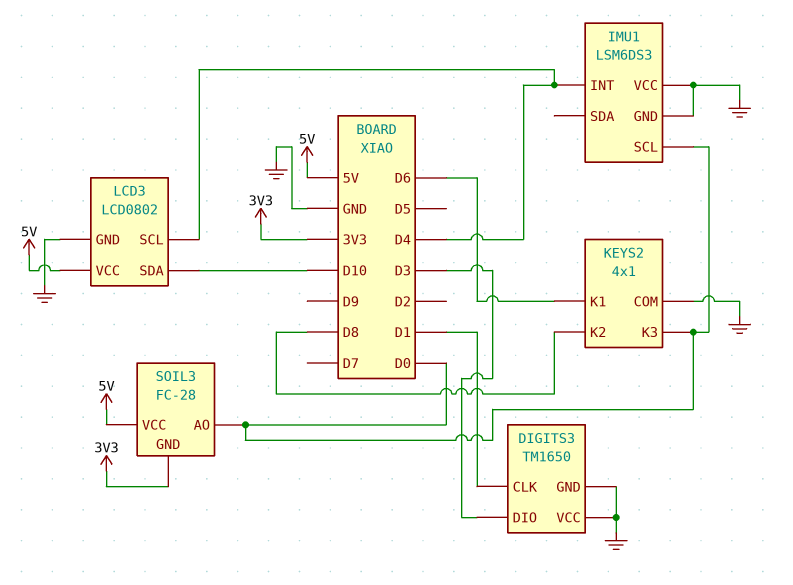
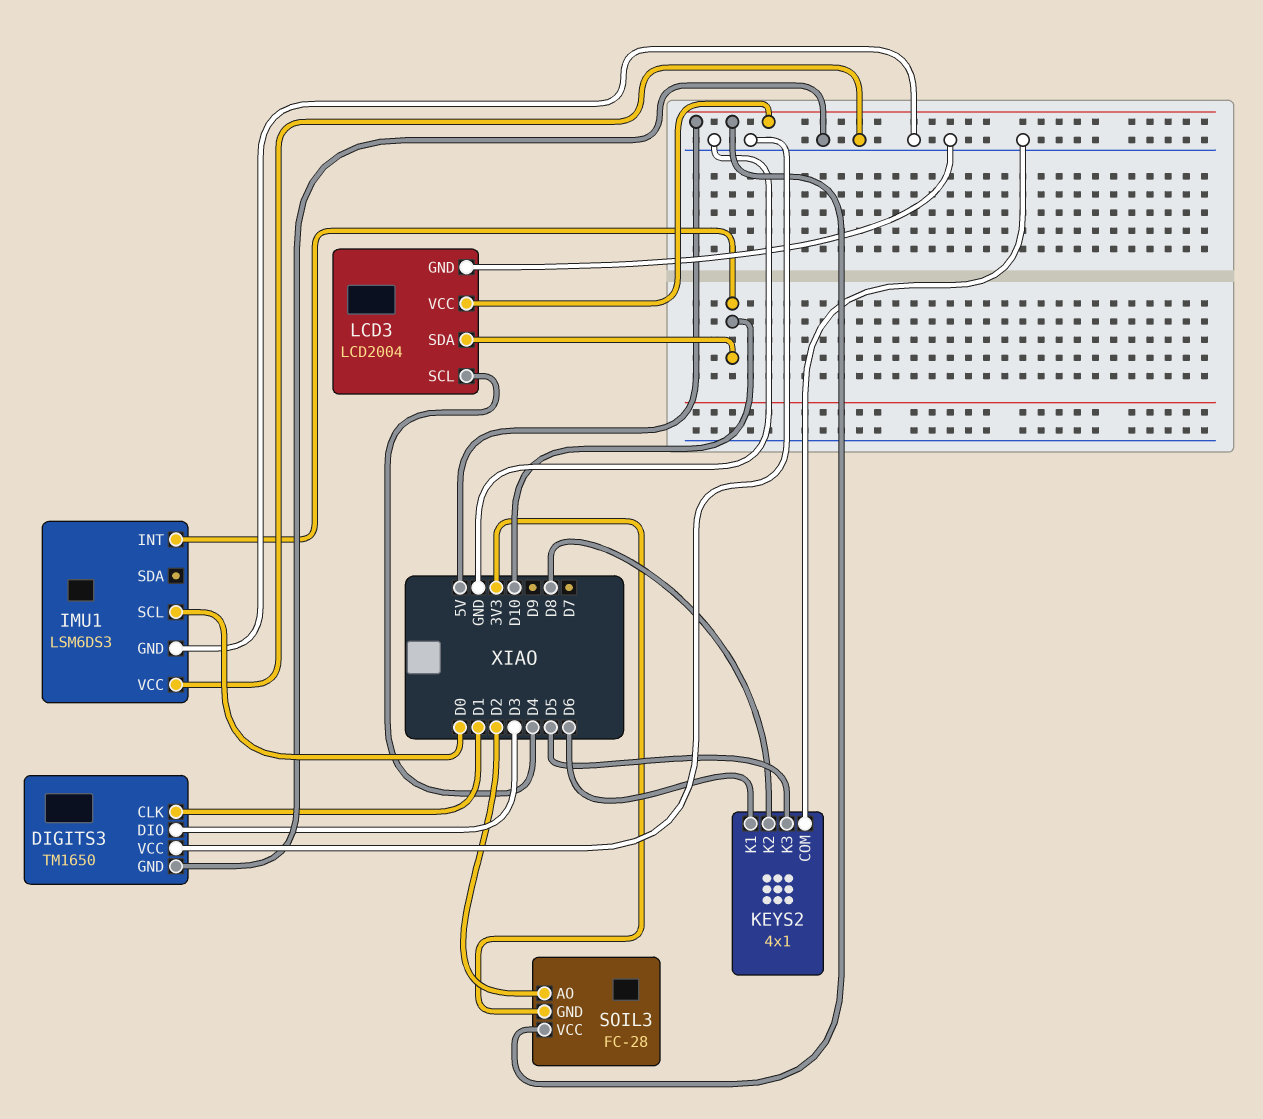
IMU1 pin INT: D4 -> D10
KEYS2 pin K3: D0 -> D5
LCD3: LCD0802 -> LCD2004
SOIL3 pin AO: D0 -> D2

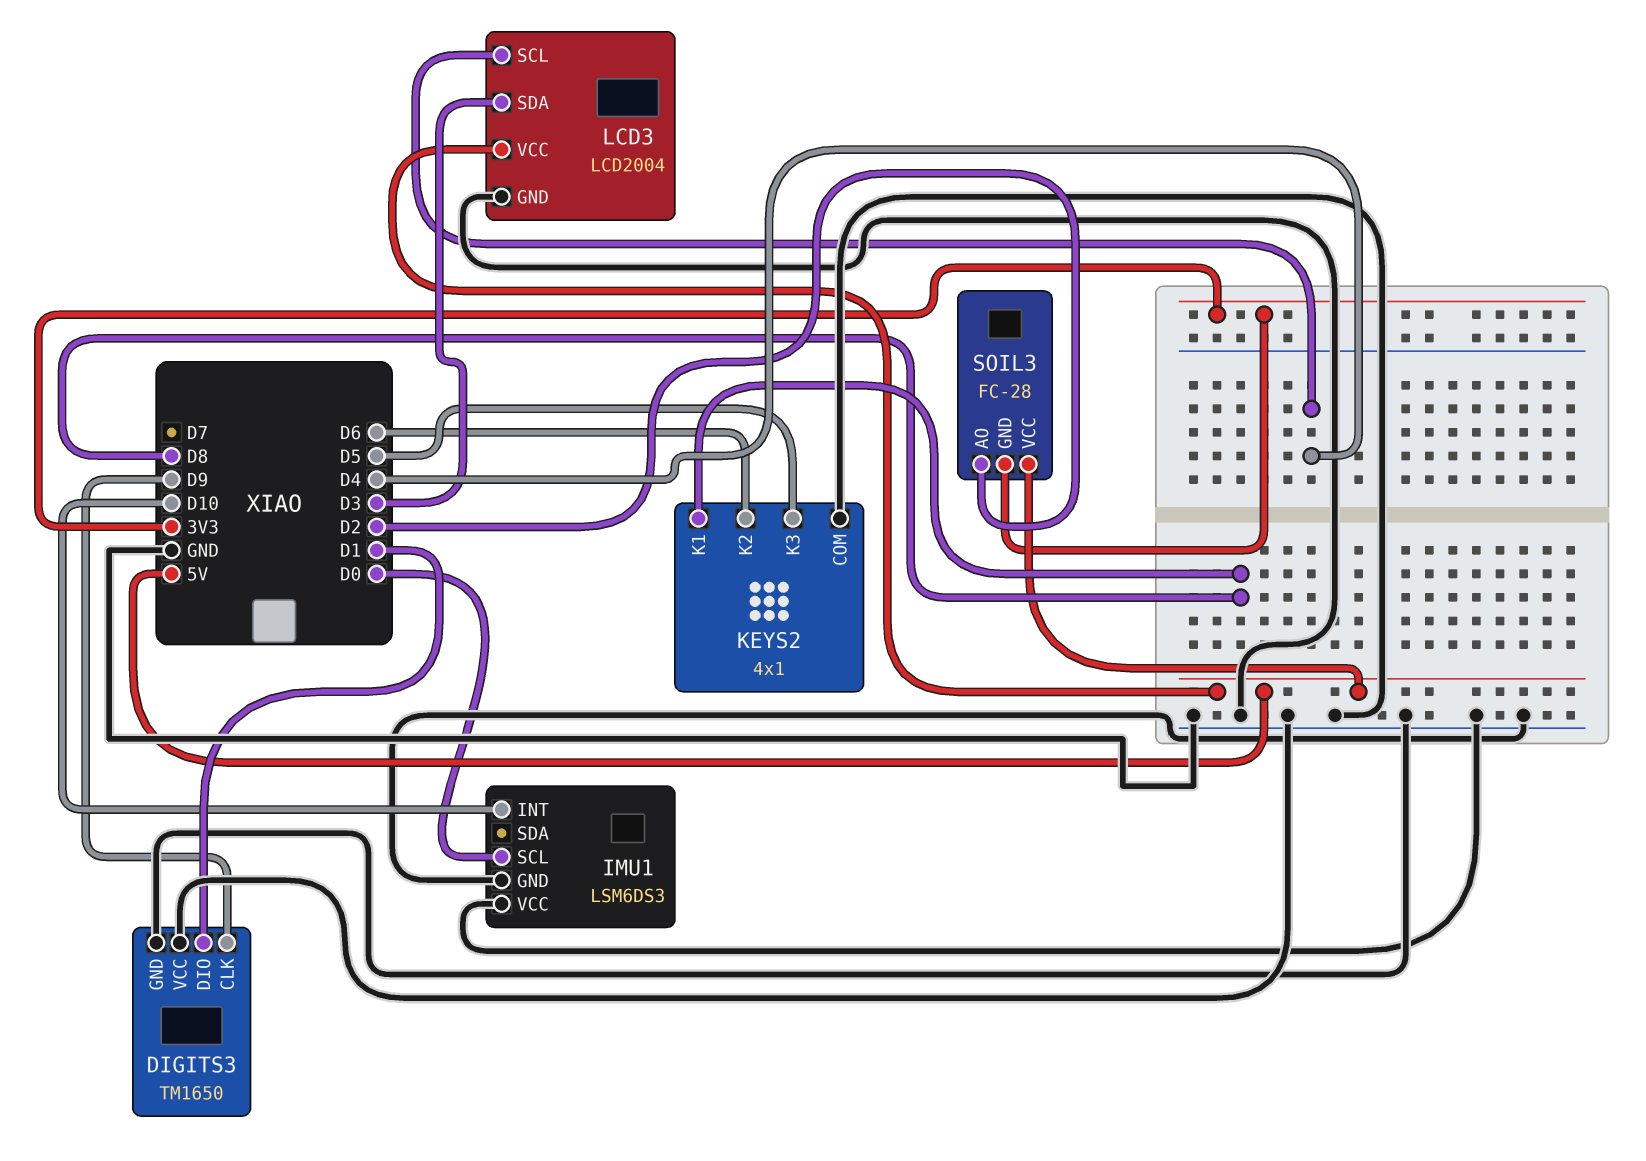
DIGITS3 pin CLK: D1 -> D9
DIGITS3 pin DIO: D3 -> D1
KEYS2 pin K1: D6 -> D8
KEYS2 pin K2: D8 -> D6
LCD3 pin SDA: D10 -> D3

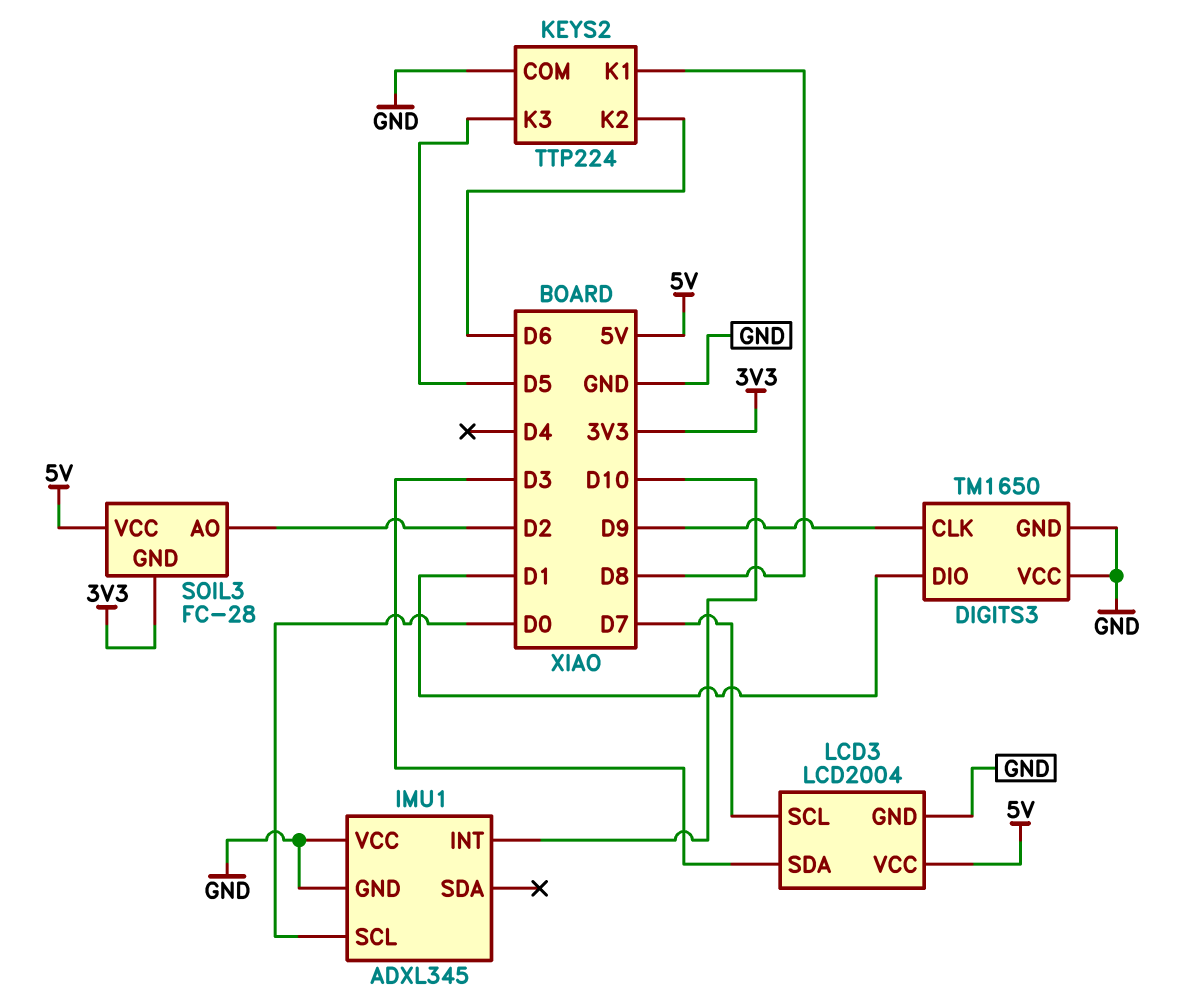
IMU1: LSM6DS3 -> ADXL345
KEYS2: 4x1 -> TTP224
LCD3 pin SCL: D4 -> D7

